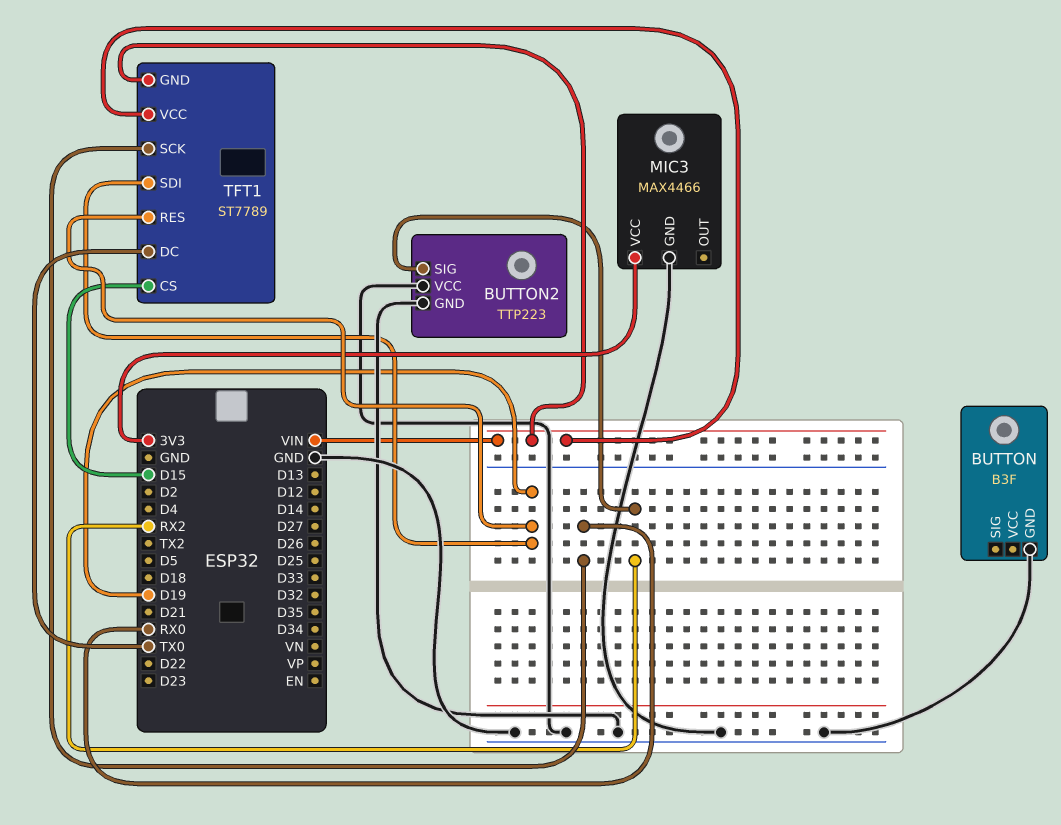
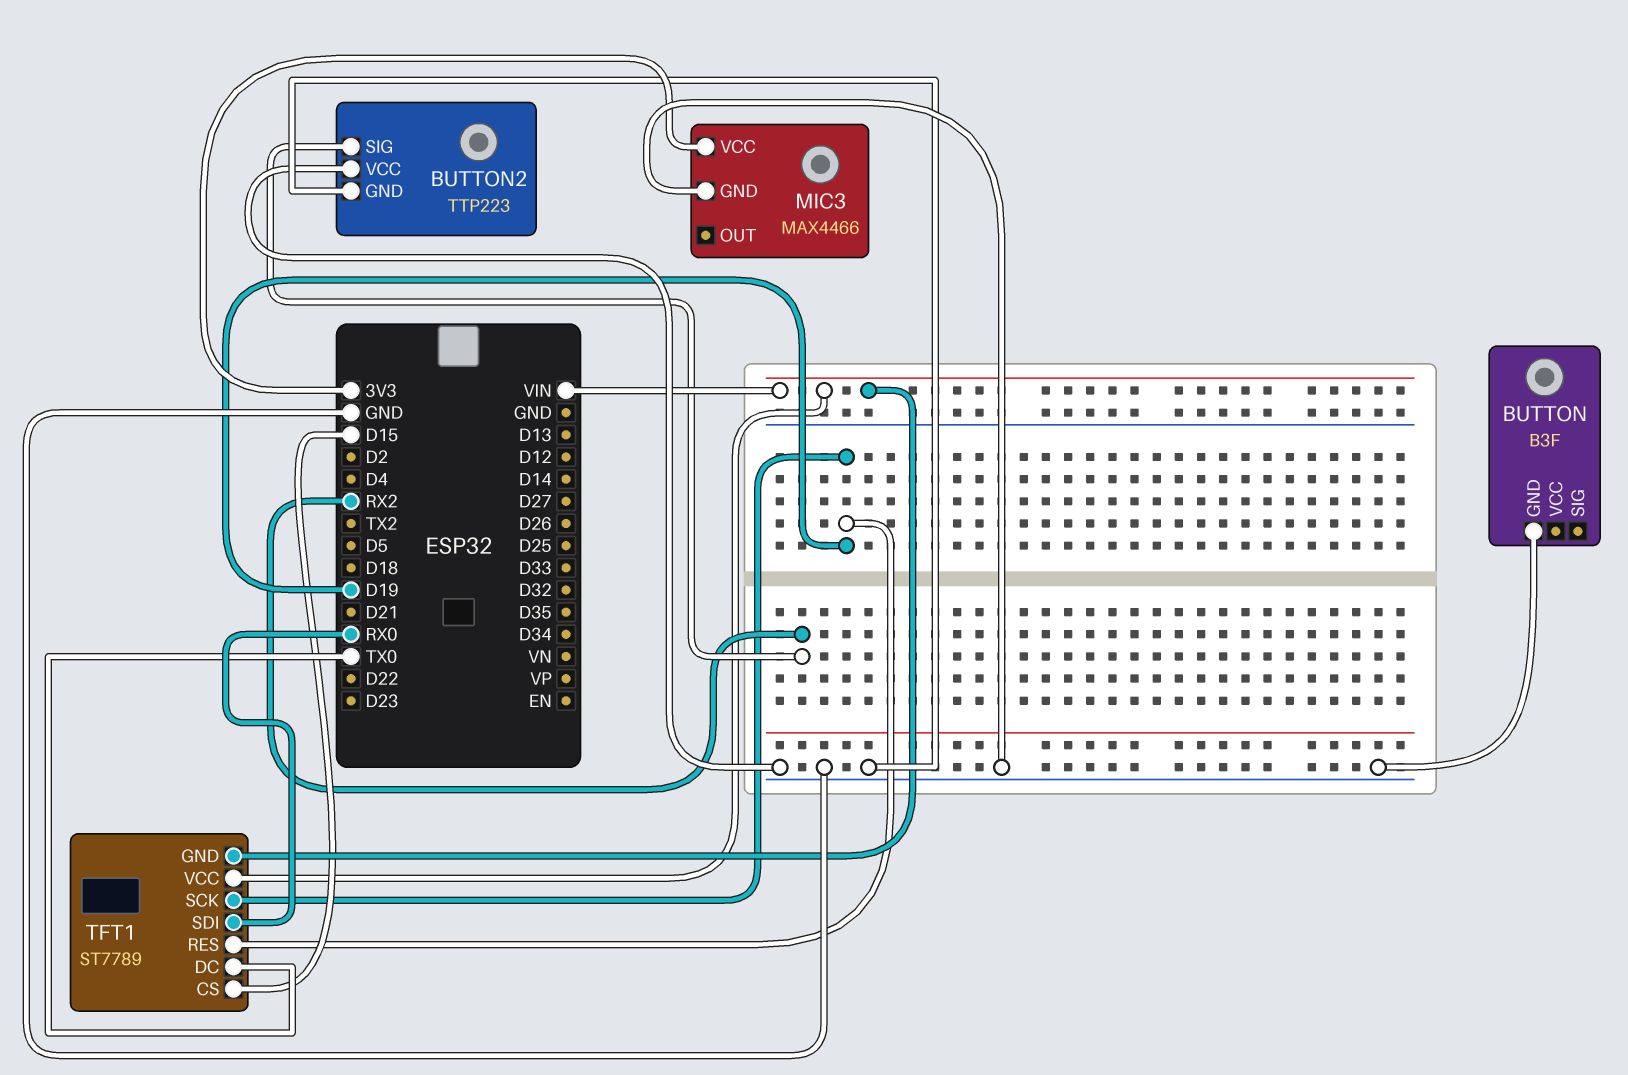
TFT1 pin SCK: RX0 -> D19
TFT1 pin SDI: D19 -> RX0

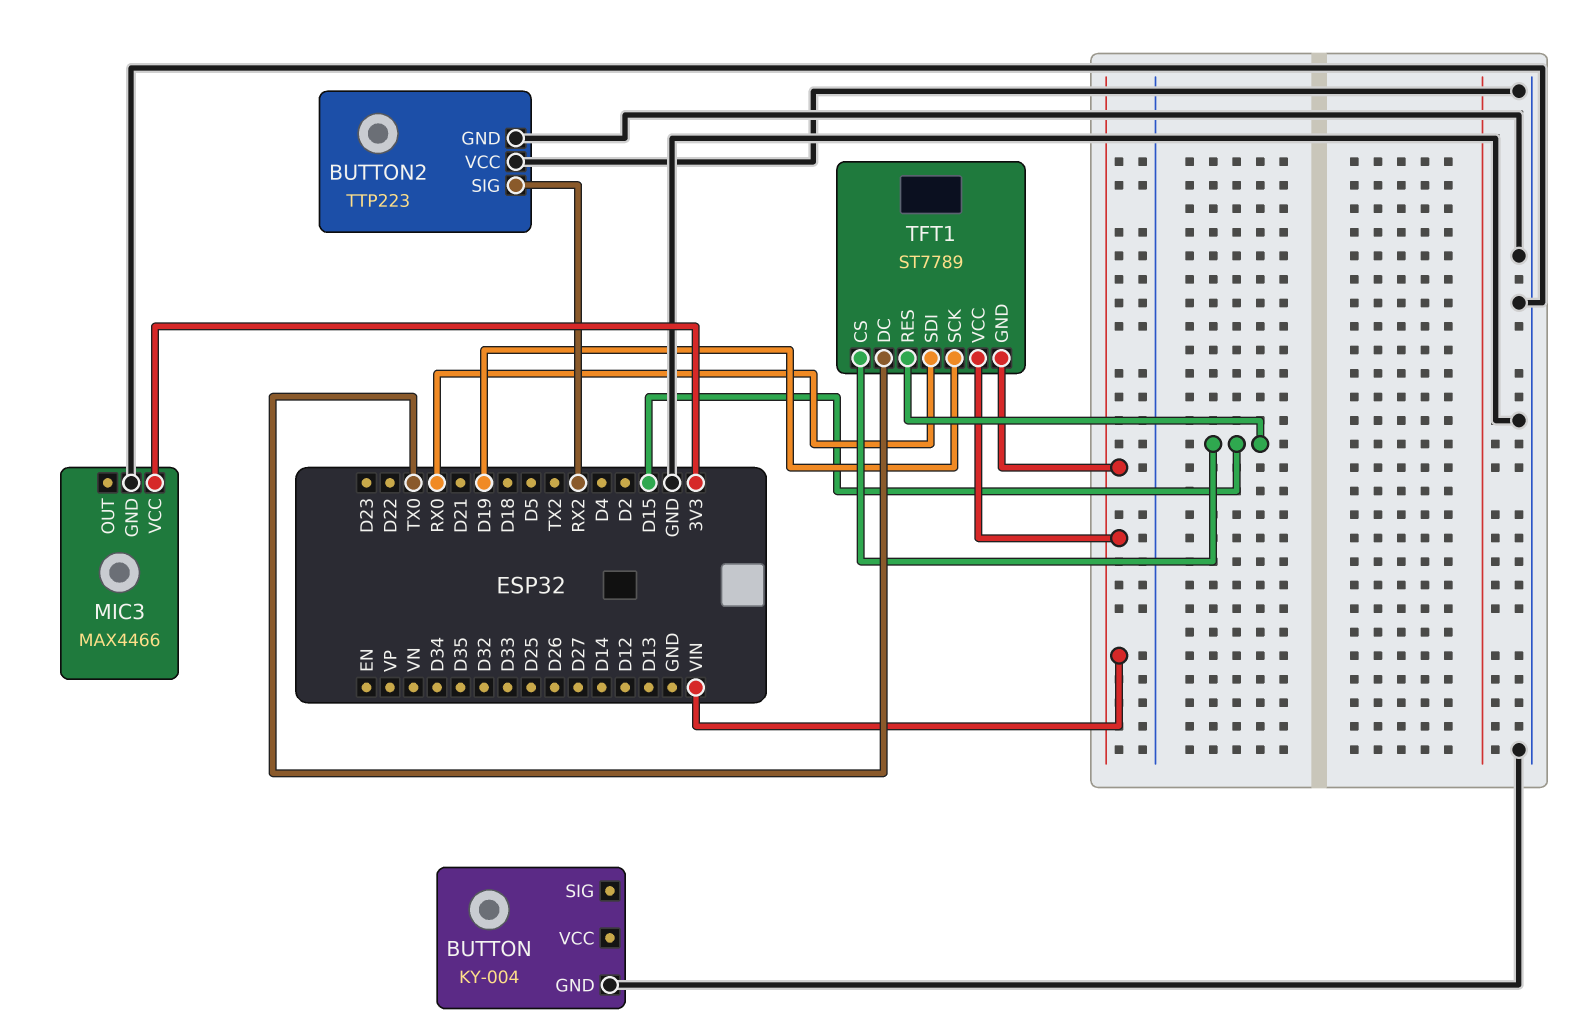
BUTTON: B3F -> KY-004
TFT1 pin RES: D19 -> D15

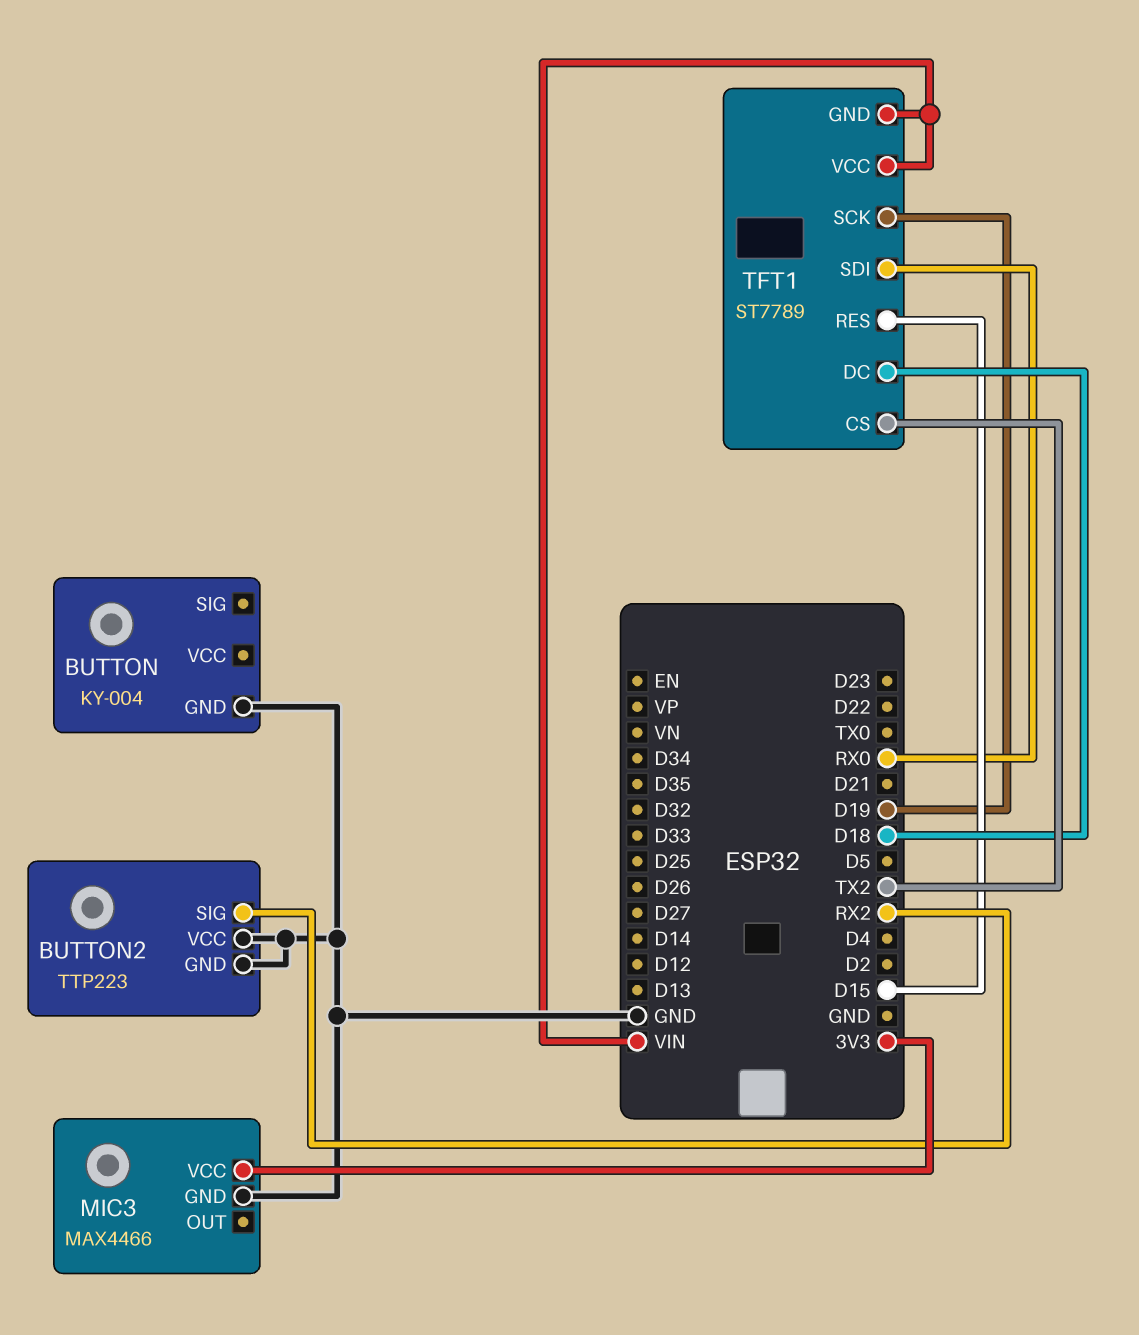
TFT1 pin CS: D15 -> TX2
TFT1 pin DC: TX0 -> D18

